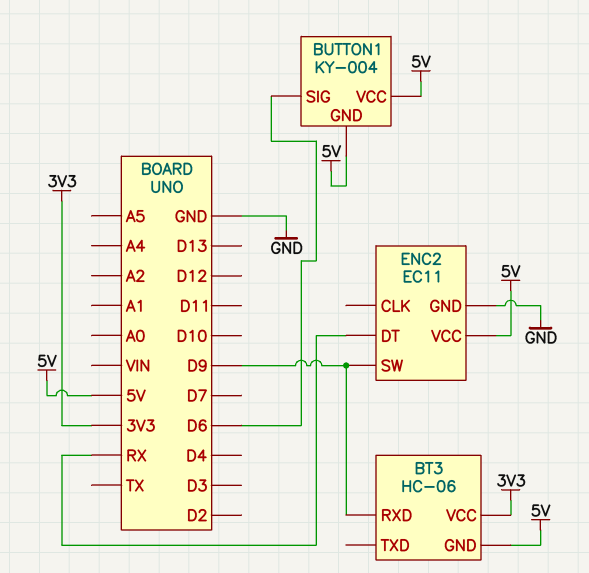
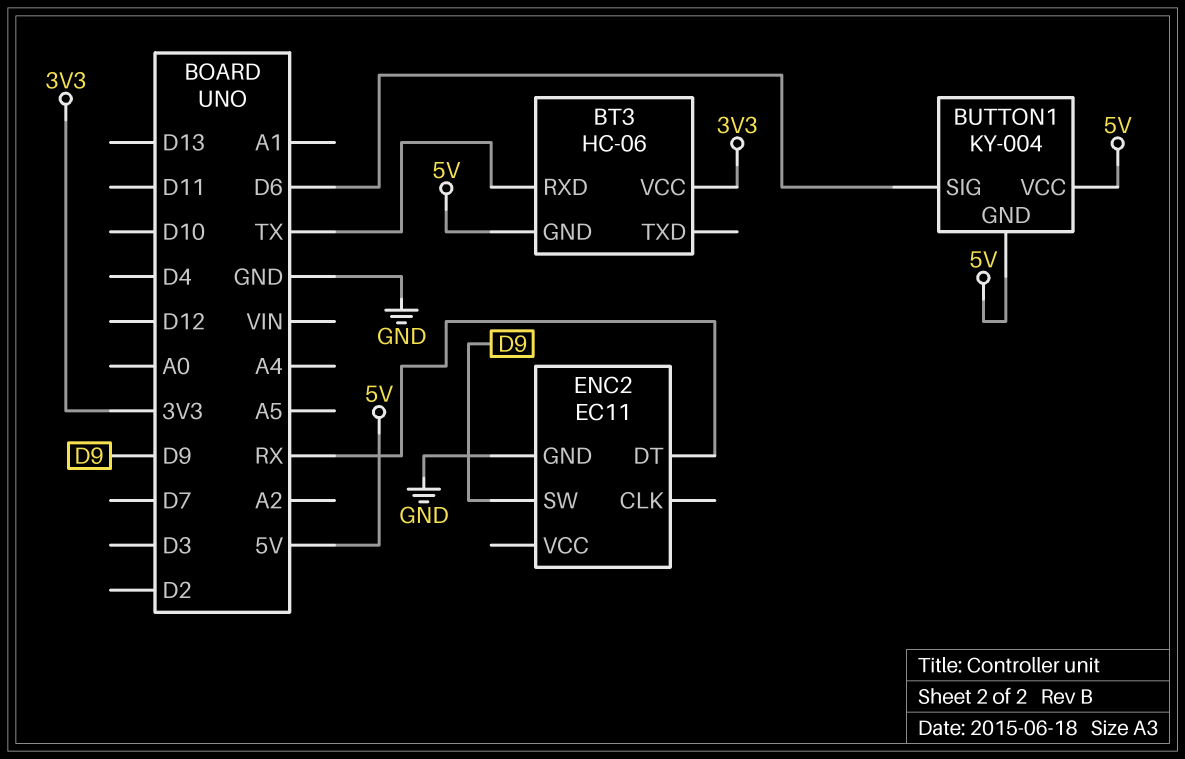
BT3 pin RXD: D9 -> TX
ENC2 pin VCC: 5V -> none

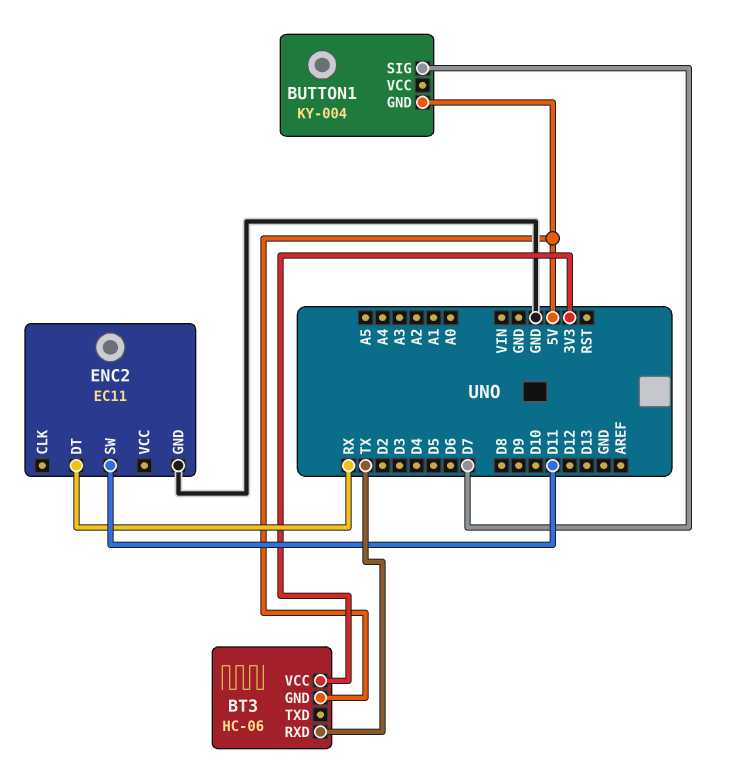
BUTTON1 pin SIG: D6 -> D7
BUTTON1 pin VCC: 5V -> none
ENC2 pin SW: D9 -> D11

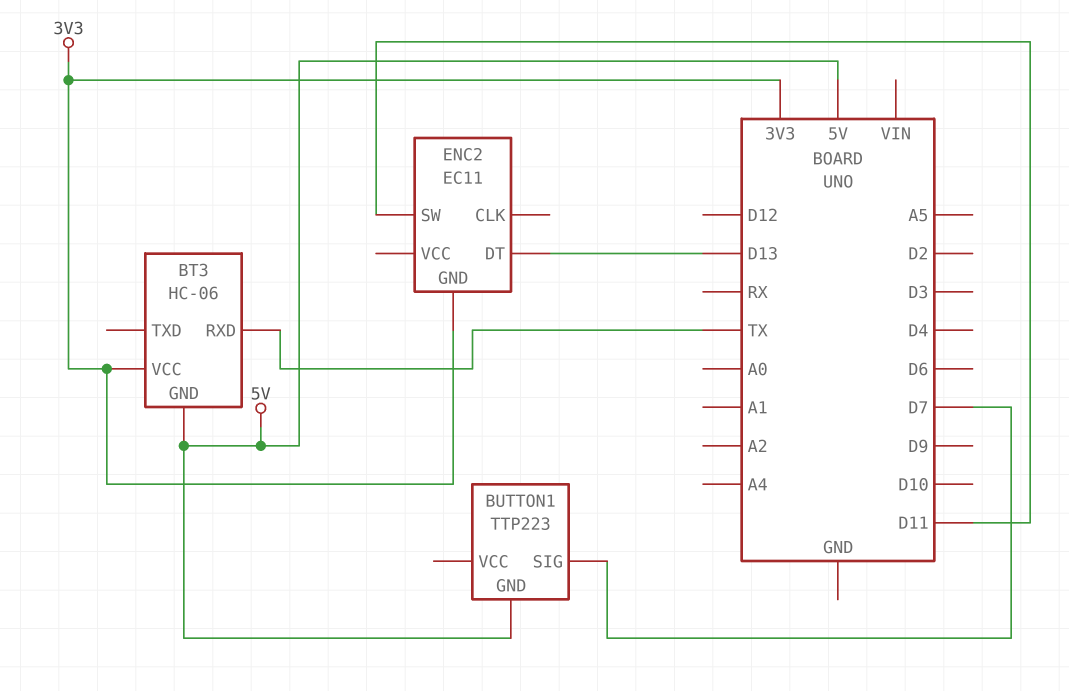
BUTTON1: KY-004 -> TTP223
ENC2 pin DT: RX -> D13
ENC2 pin GND: GND -> 3V3

